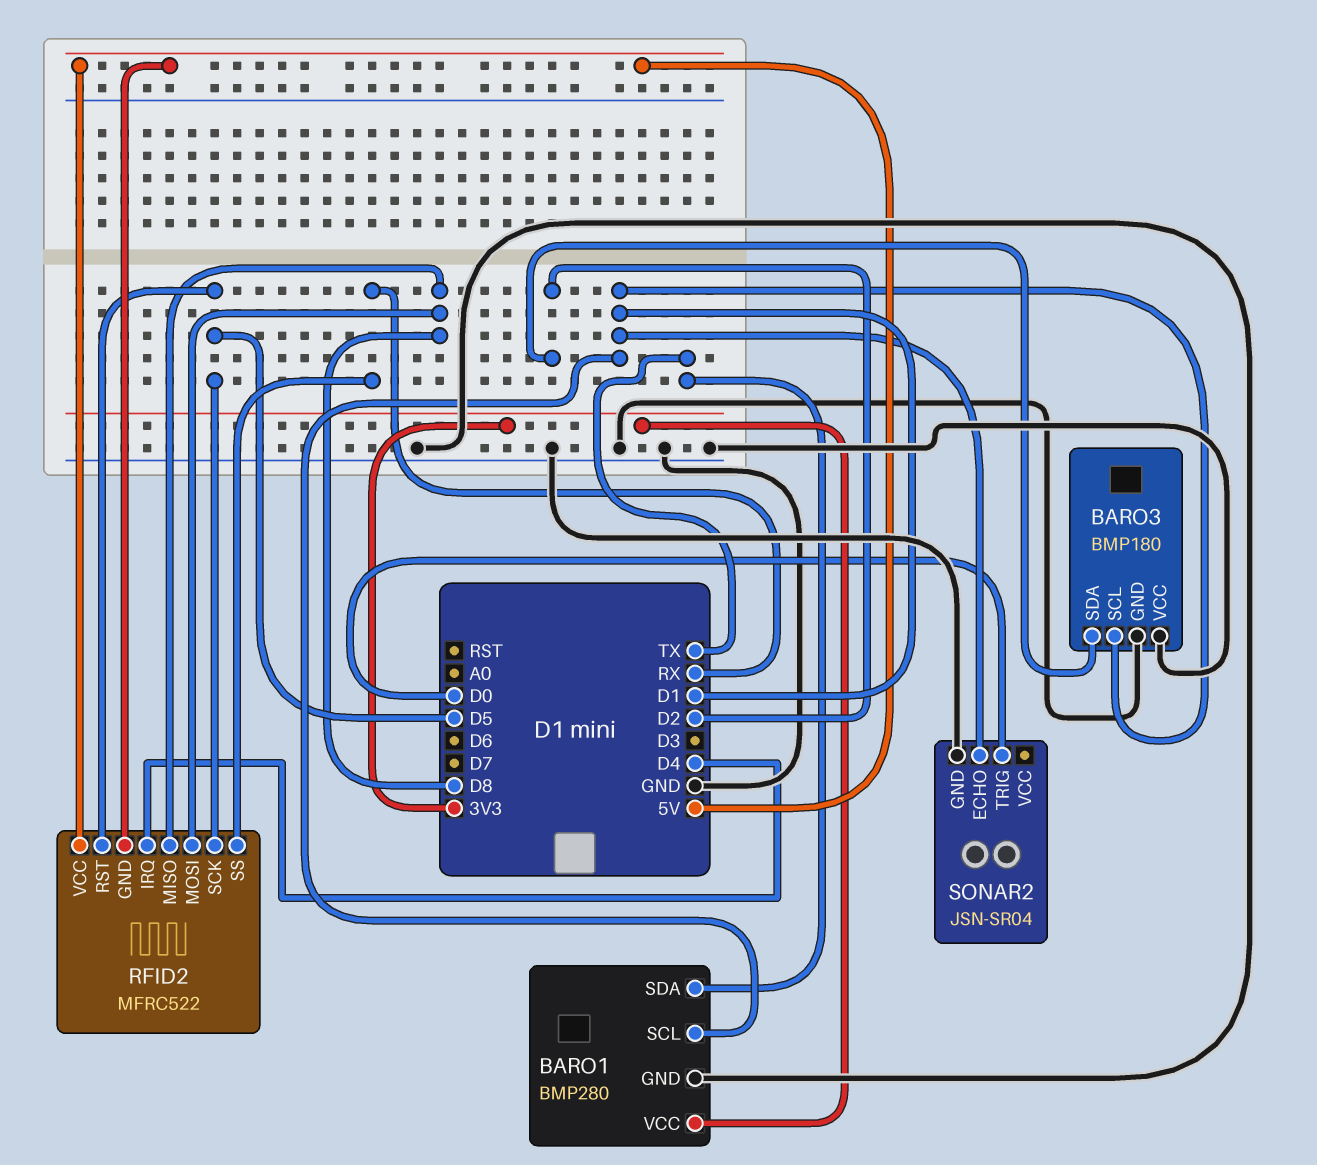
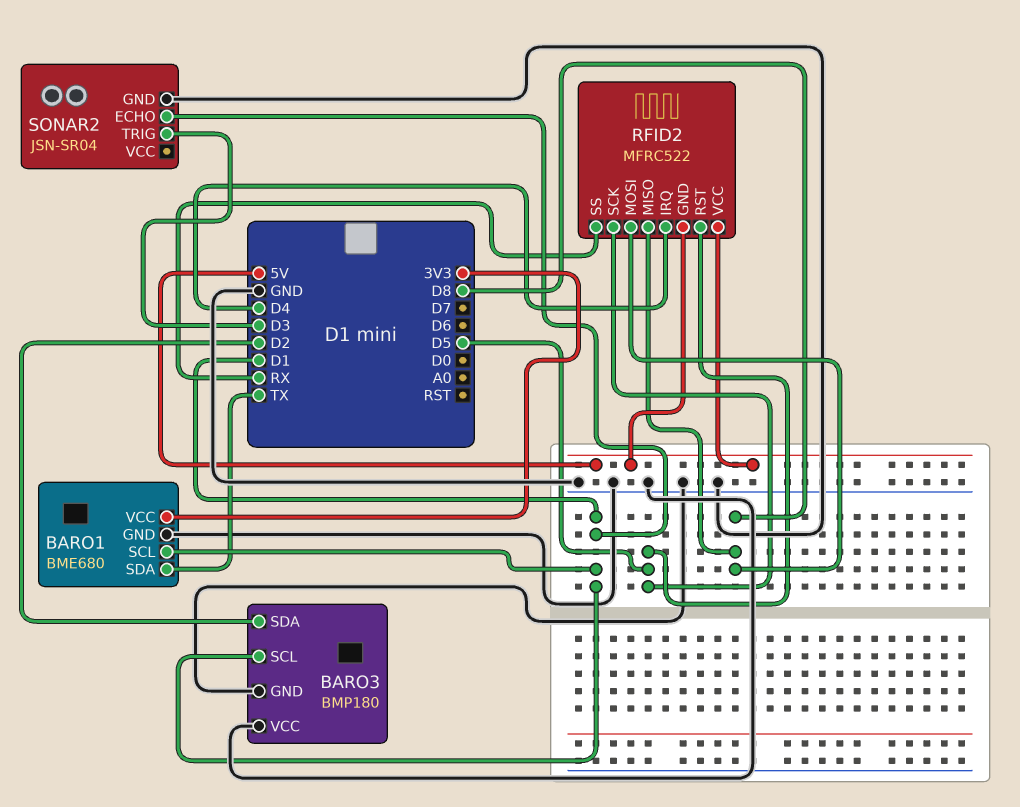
BARO1: BMP280 -> BME680
SONAR2 pin TRIG: D0 -> D3

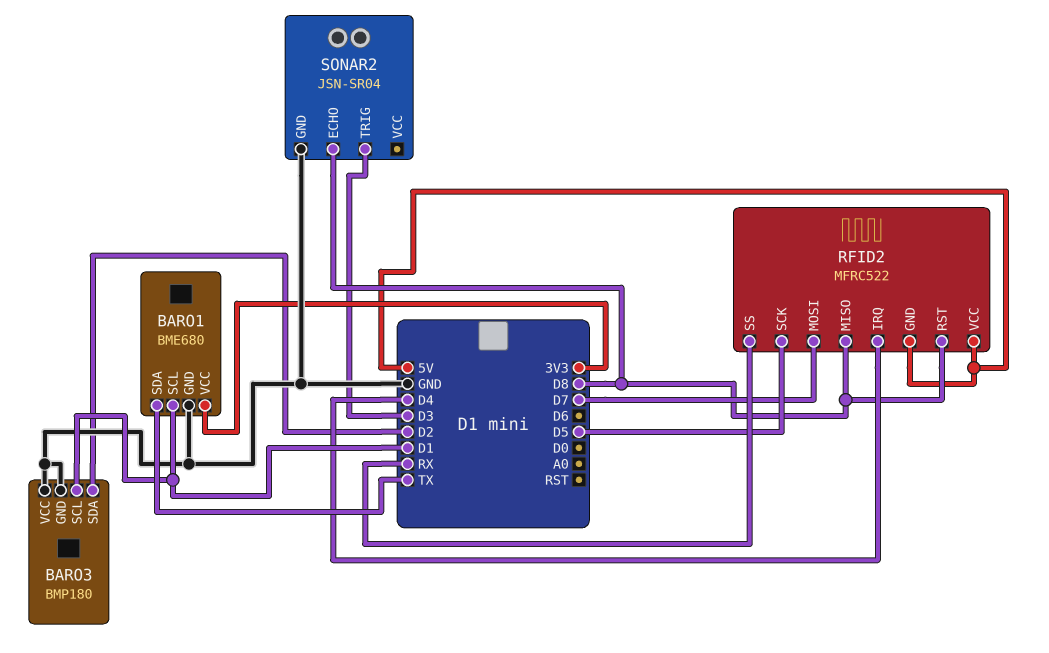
RFID2 pin MOSI: D8 -> D7
RFID2 pin RST: D5 -> D8
SONAR2 pin ECHO: D1 -> D8

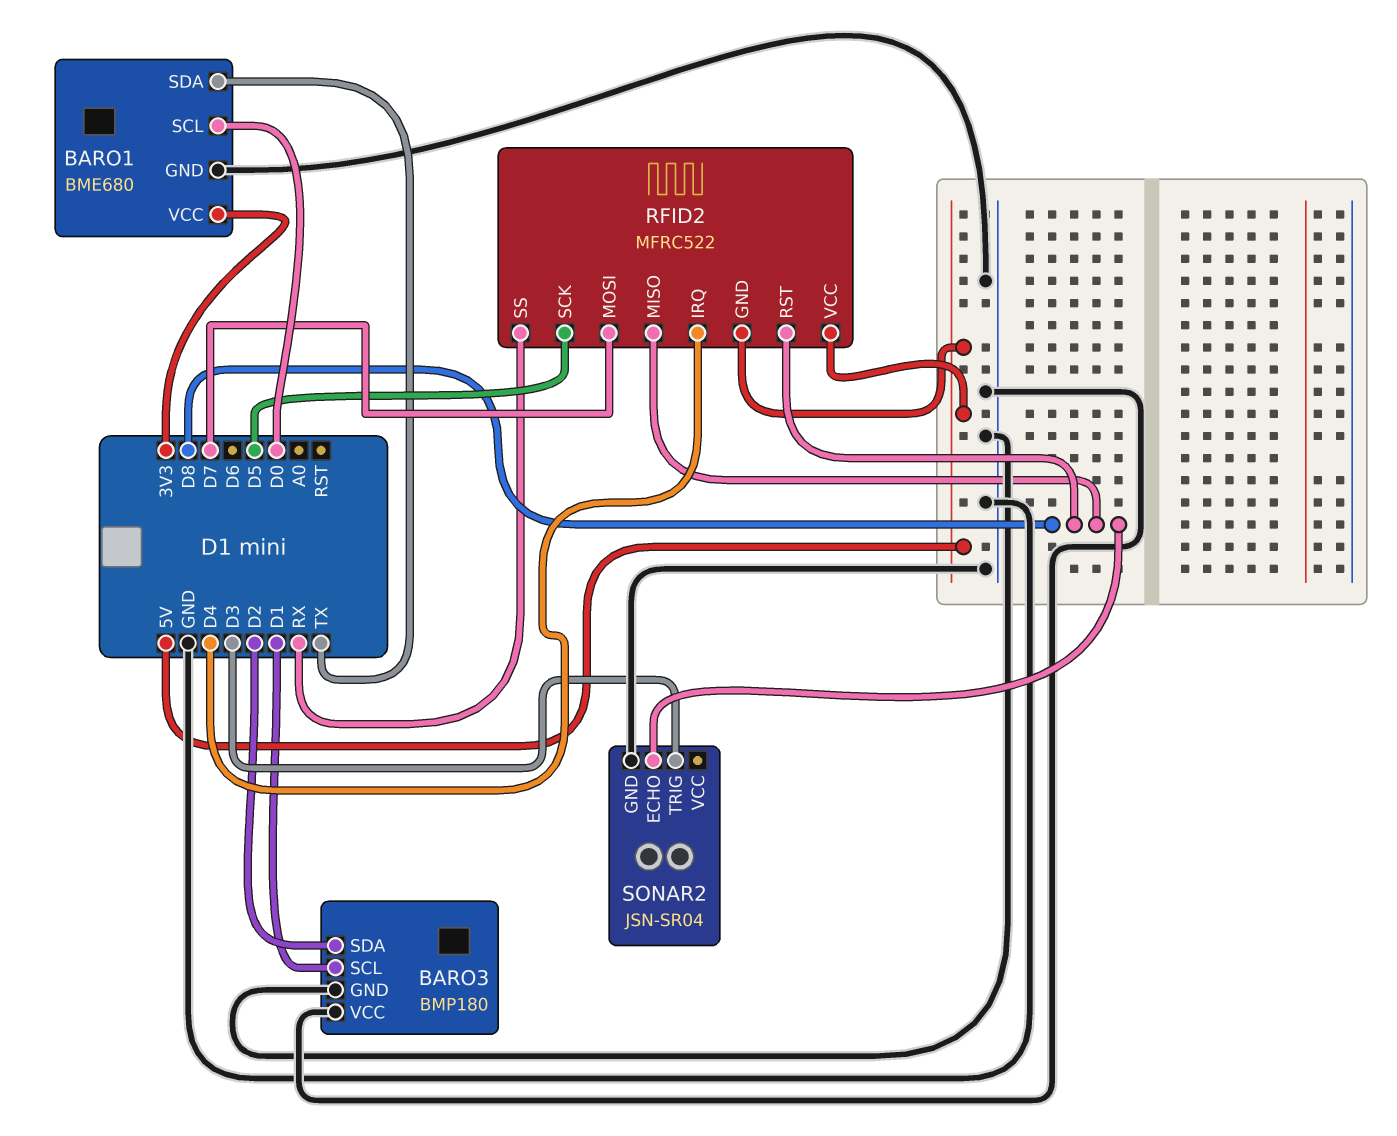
BARO1 pin SCL: D1 -> D0

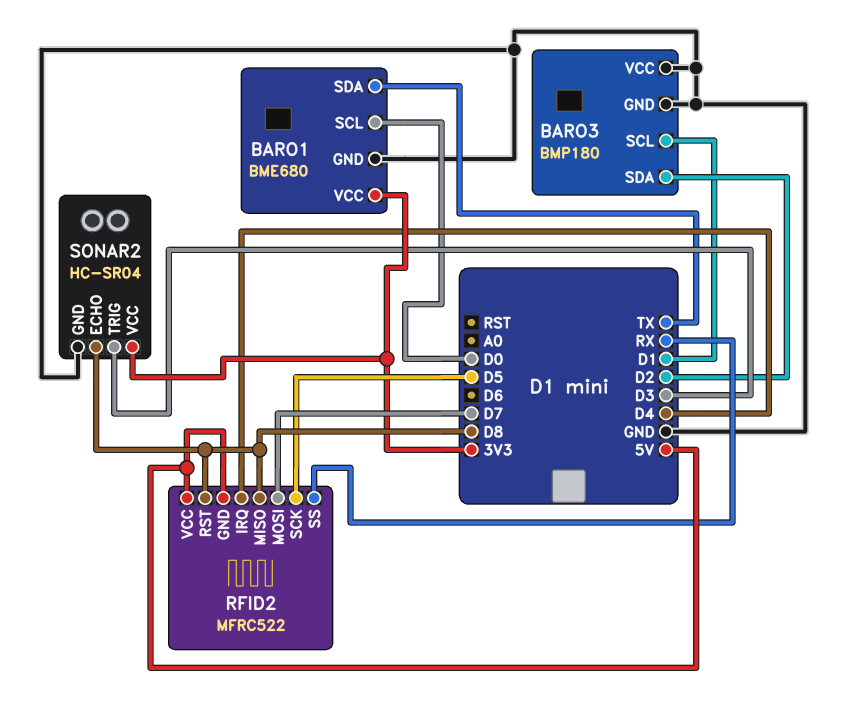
SONAR2: JSN-SR04 -> HC-SR04
SONAR2 pin VCC: none -> 3V3

